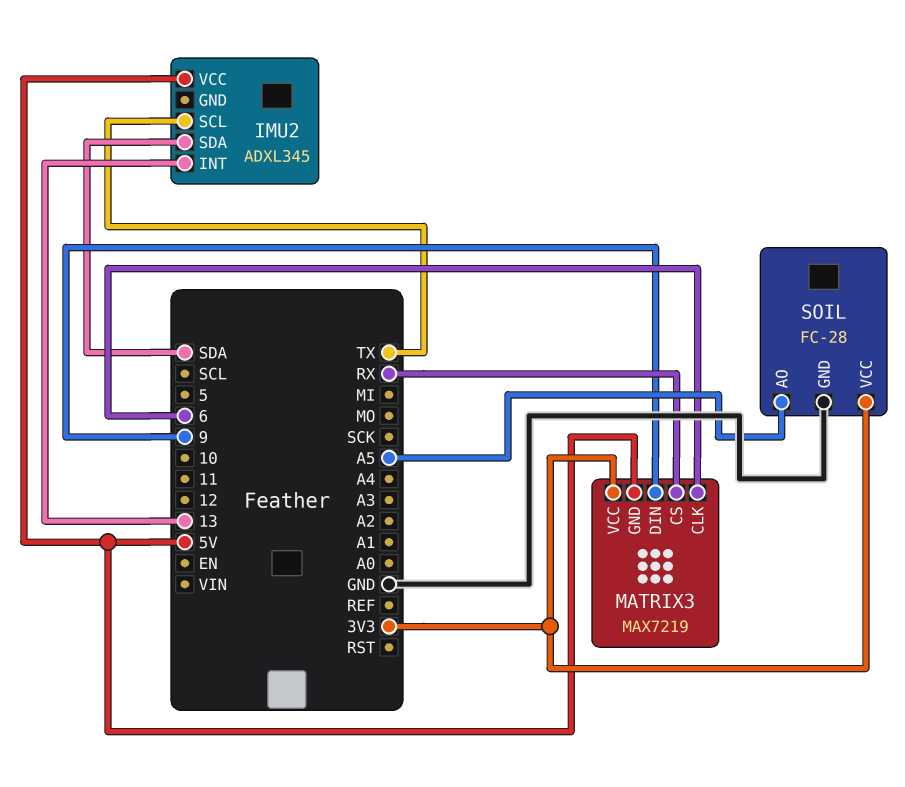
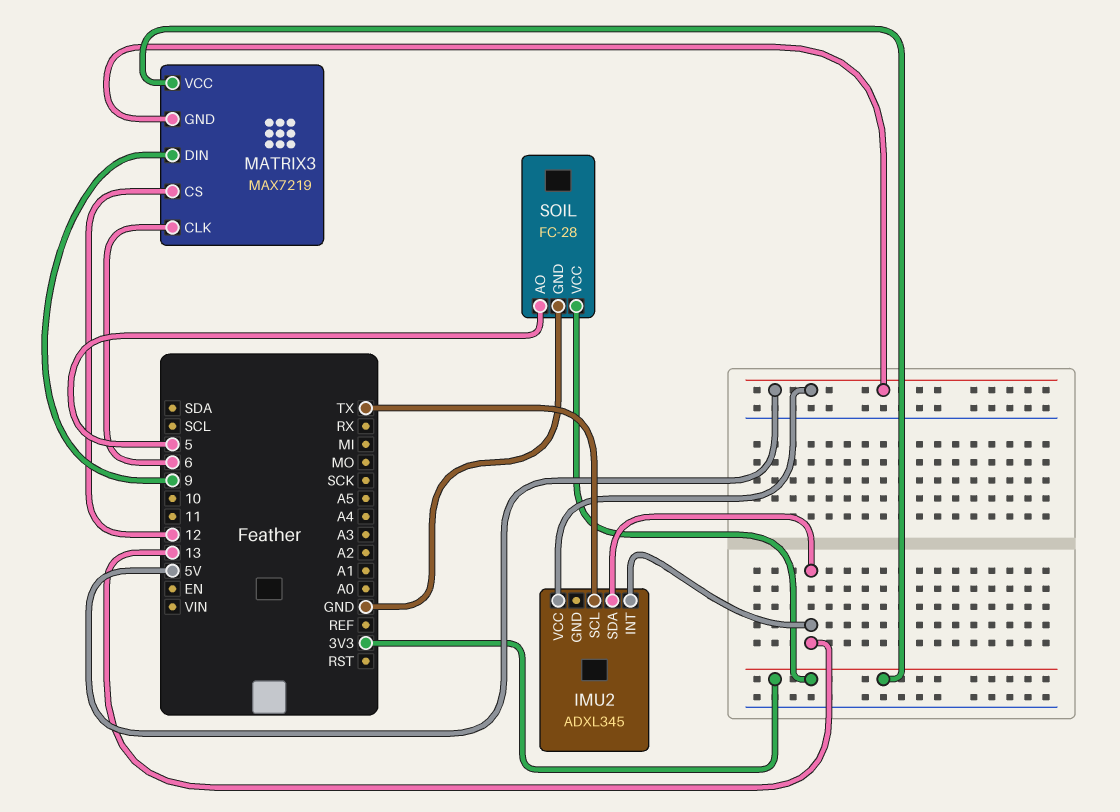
IMU2 pin SDA: SDA -> 13
MATRIX3 pin CS: RX -> 12
SOIL pin AO: A5 -> 5

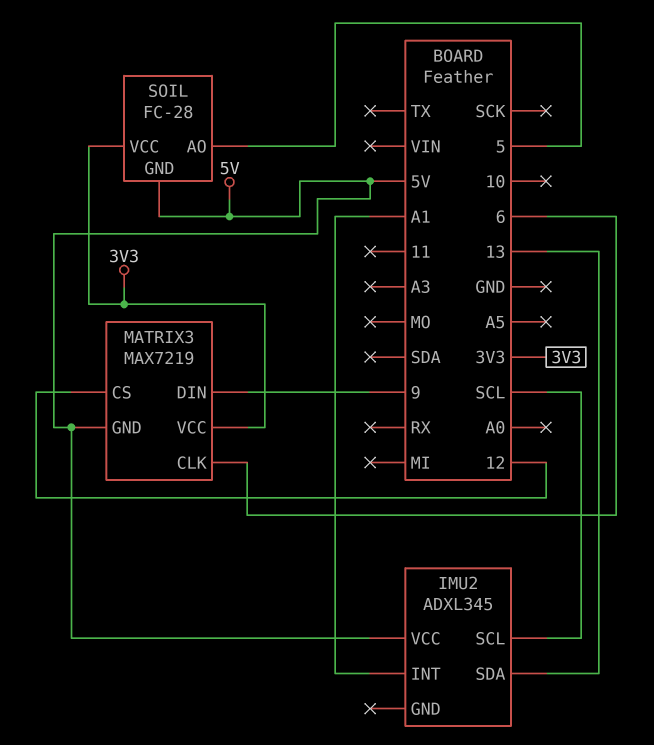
IMU2 pin INT: 13 -> A1
IMU2 pin SCL: TX -> SCL
SOIL pin GND: GND -> 5V

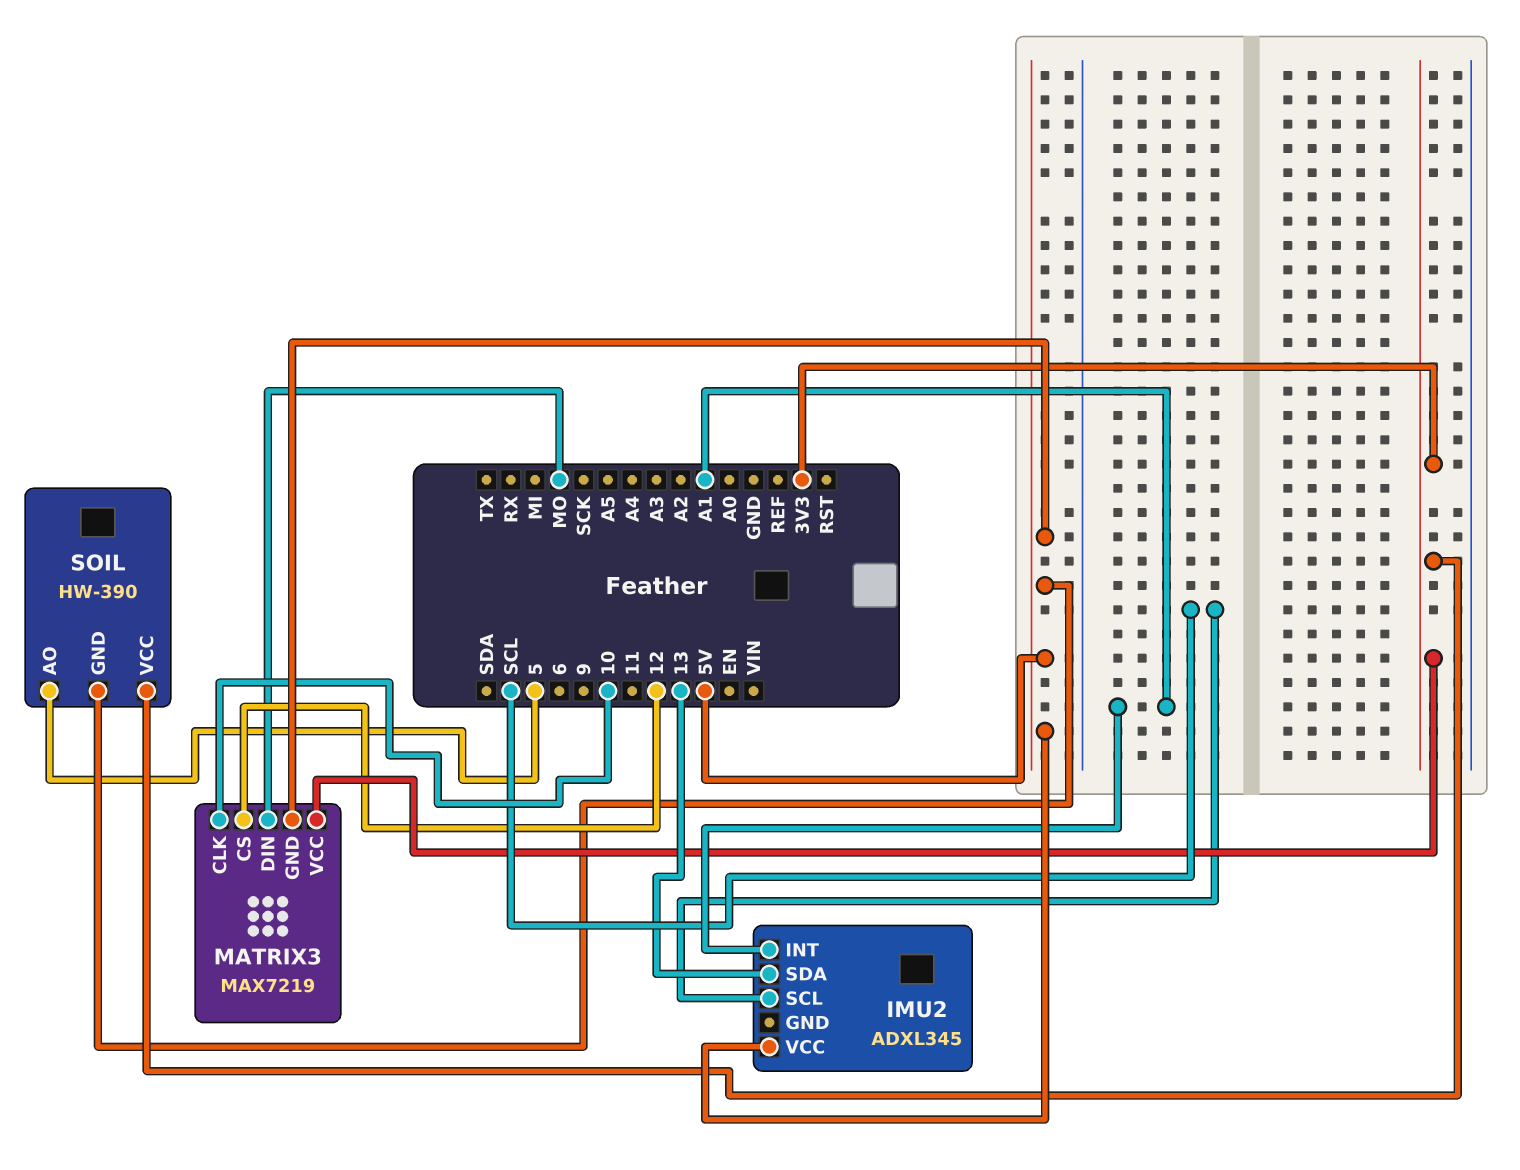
MATRIX3 pin CLK: 6 -> 10
MATRIX3 pin DIN: 9 -> MO
SOIL: FC-28 -> HW-390

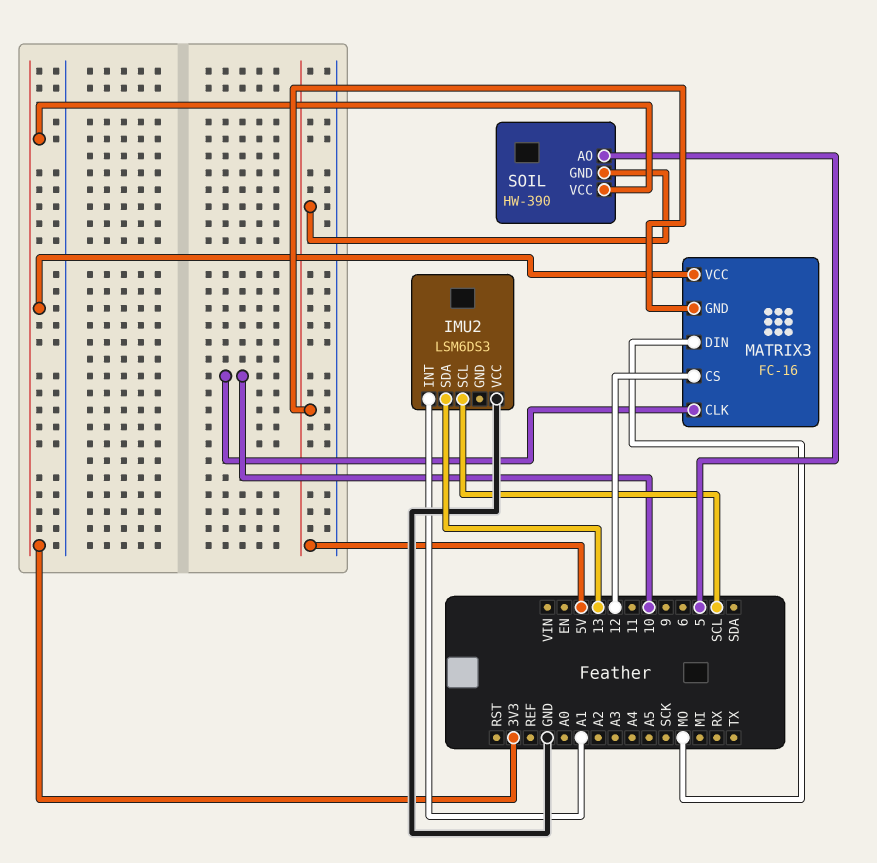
IMU2: ADXL345 -> LSM6DS3
IMU2 pin VCC: 5V -> GND
MATRIX3: MAX7219 -> FC-16

